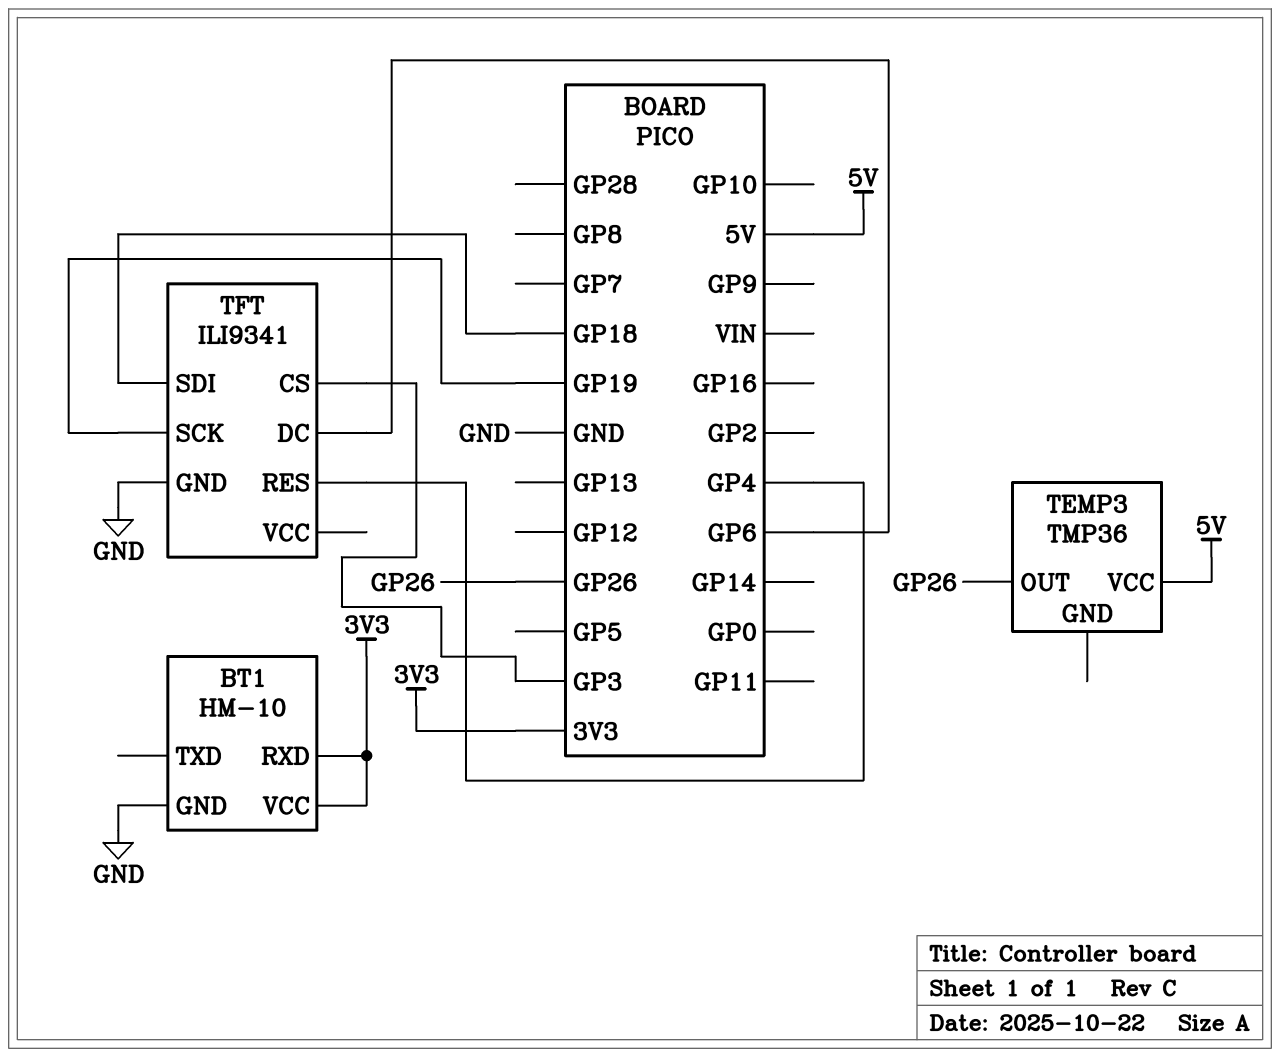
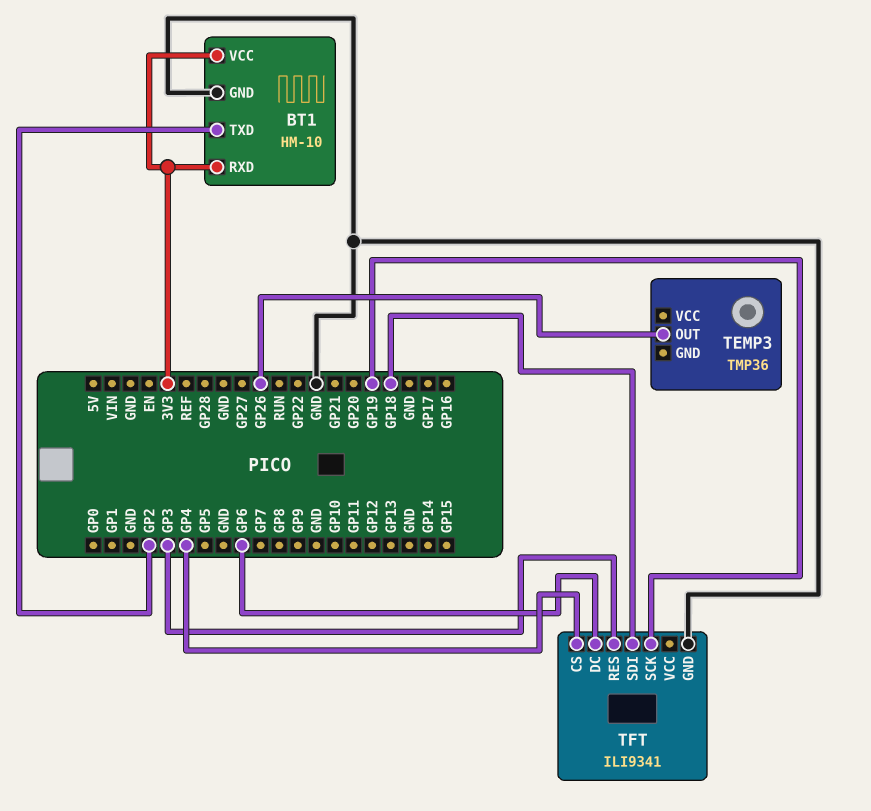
BT1 pin TXD: none -> GP2
TEMP3 pin VCC: 5V -> none
TFT pin CS: GP3 -> GP4
TFT pin RES: GP4 -> GP3

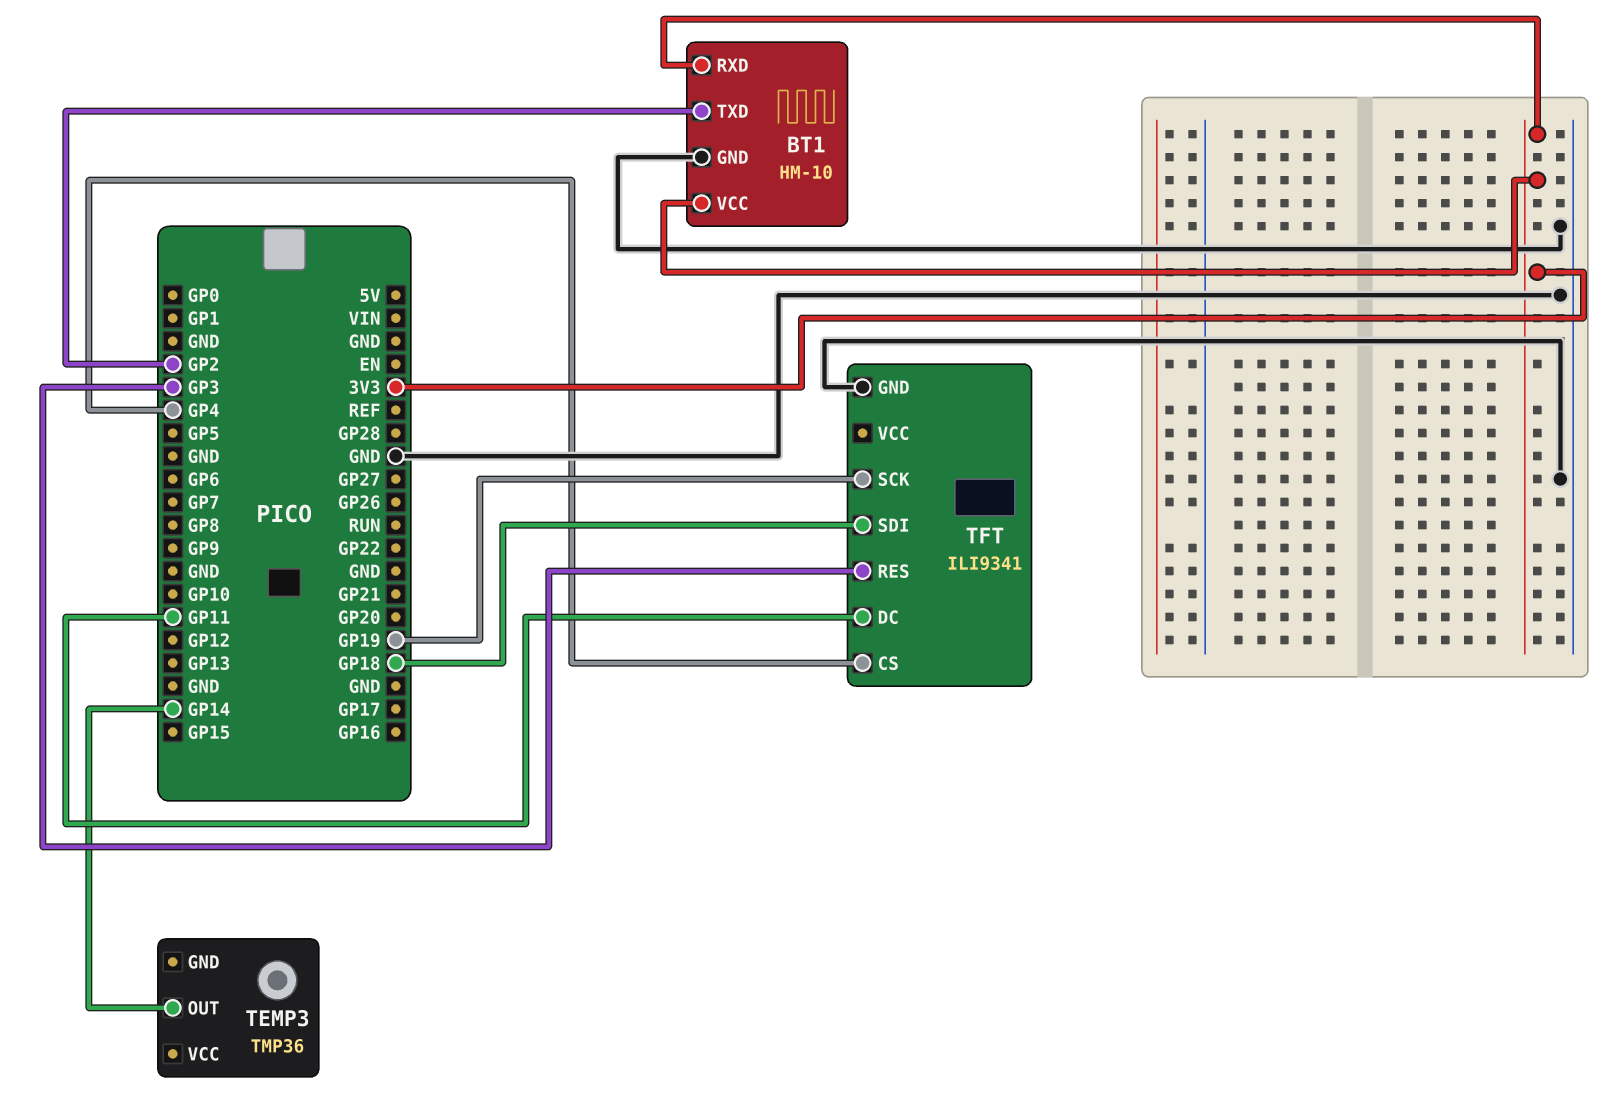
TEMP3 pin OUT: GP26 -> GP14
TFT pin DC: GP6 -> GP11

